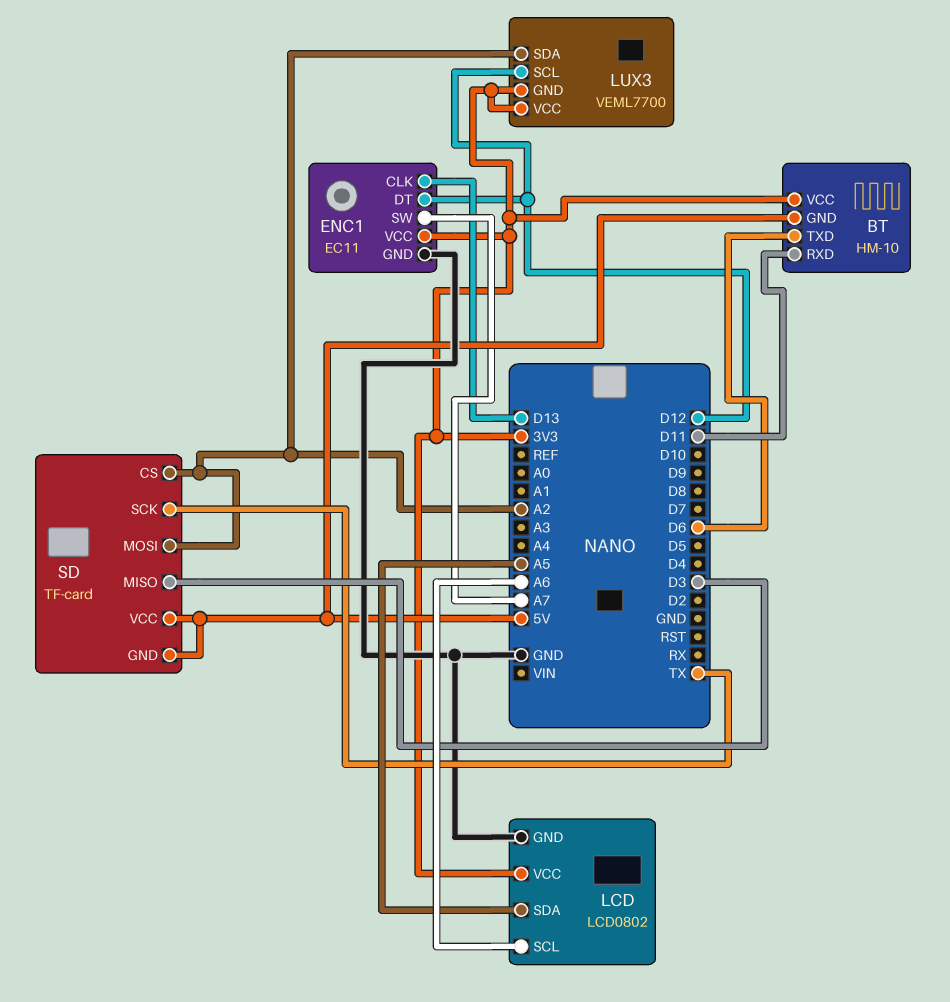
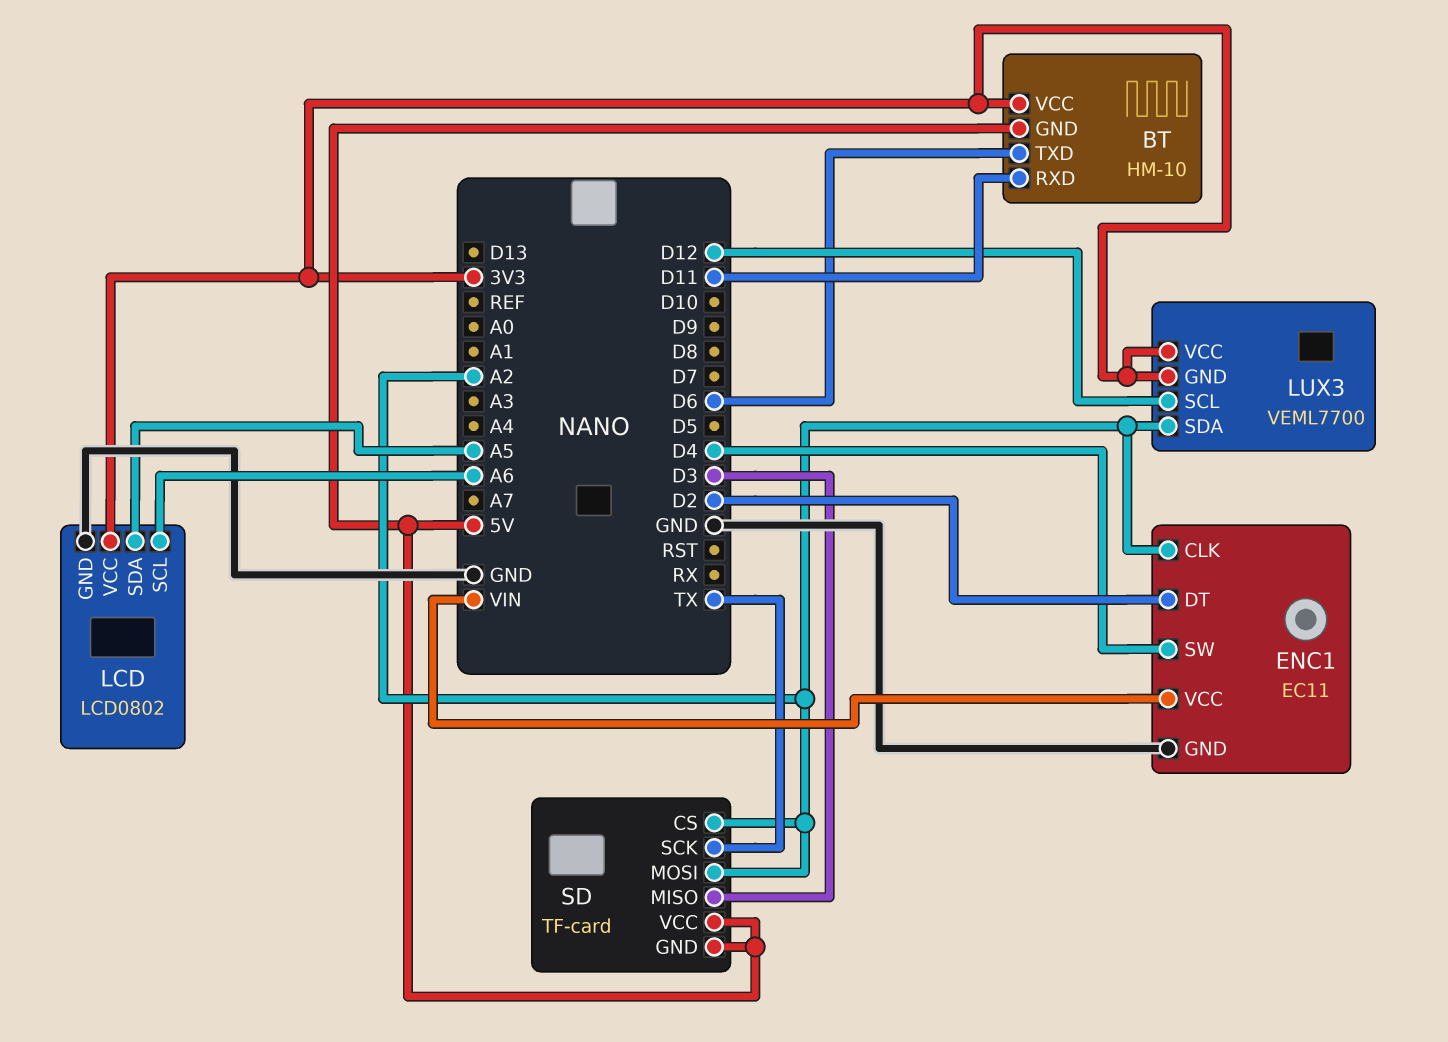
ENC1 pin CLK: D13 -> A2
ENC1 pin DT: D12 -> D2
ENC1 pin SW: A7 -> D4
ENC1 pin VCC: 3V3 -> VIN

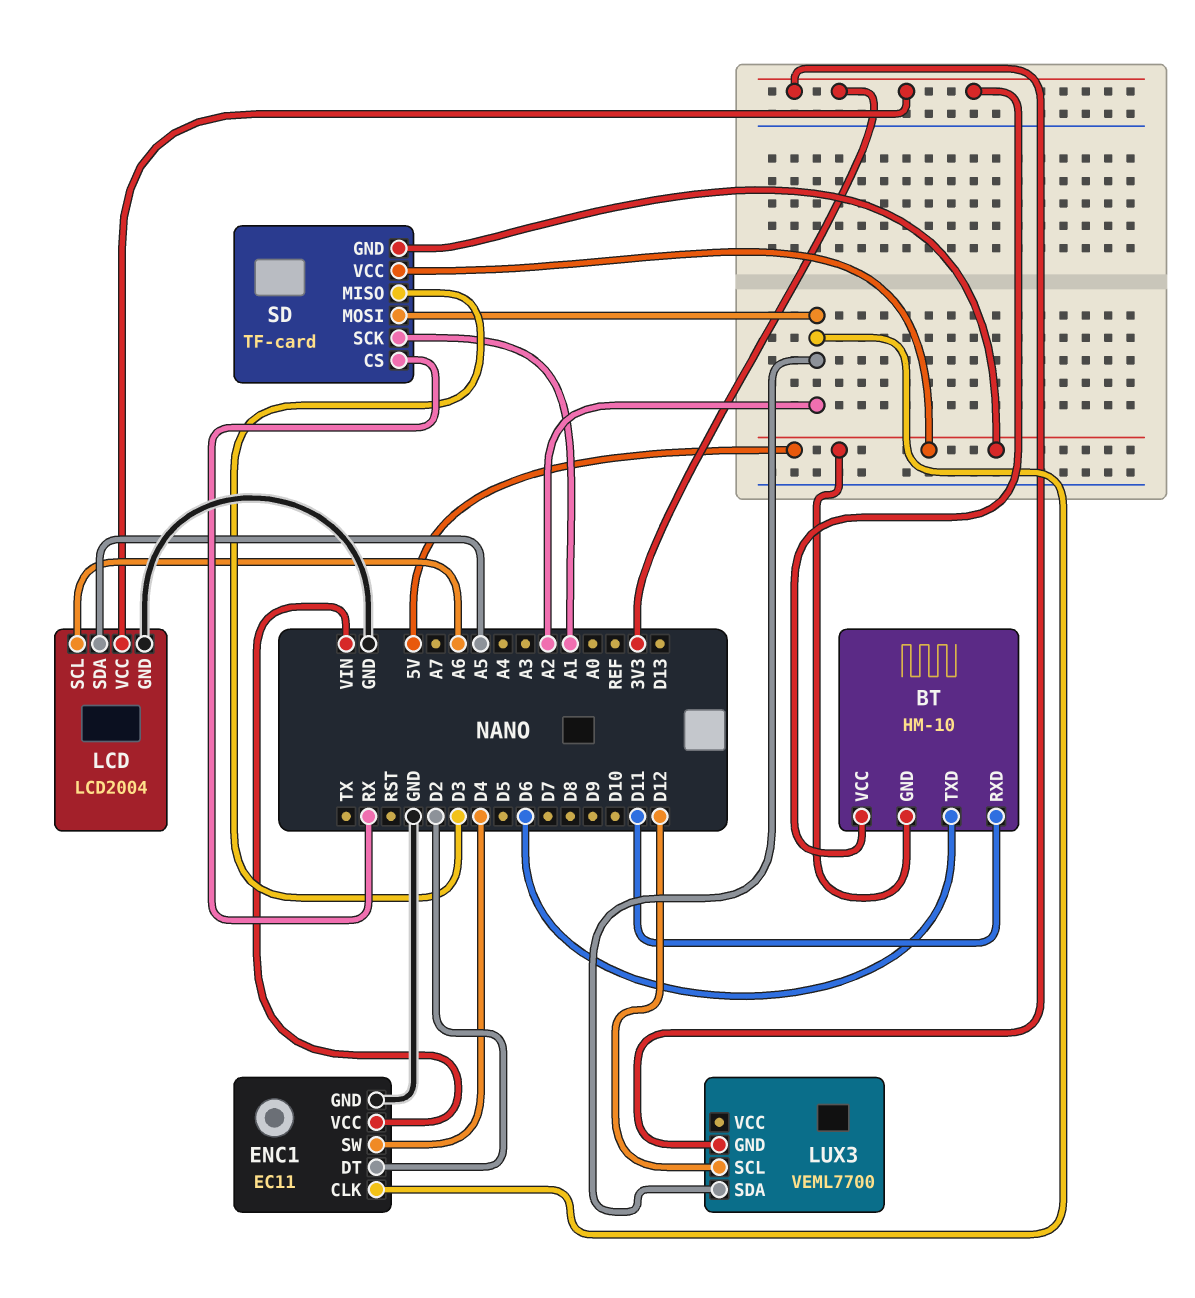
LCD: LCD0802 -> LCD2004
LUX3 pin VCC: 3V3 -> none
SD pin CS: A2 -> RX
SD pin SCK: TX -> A1

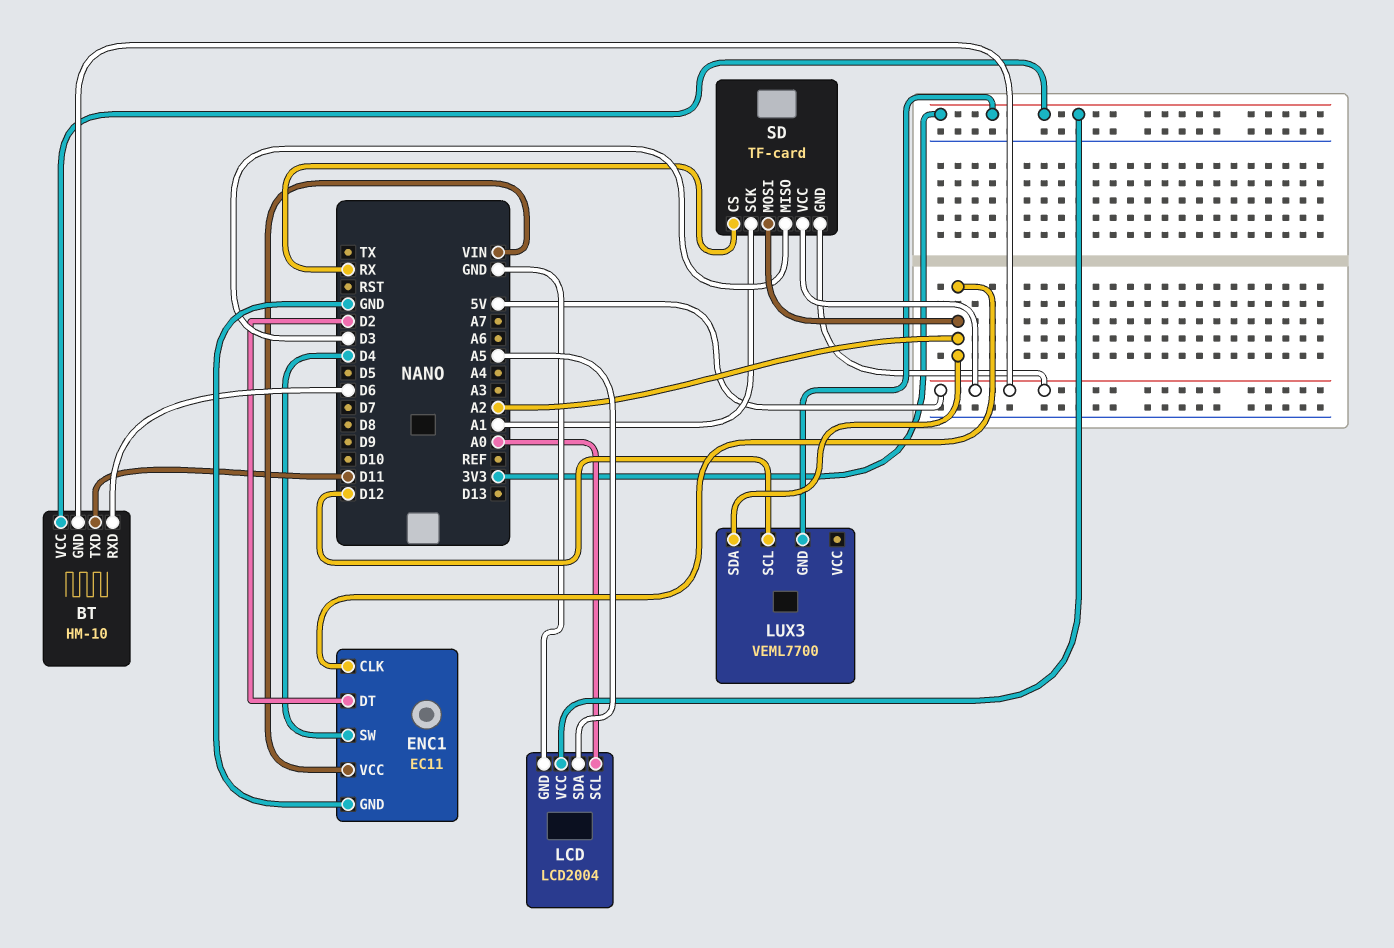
BT pin RXD: D11 -> D6
BT pin TXD: D6 -> D11
LCD pin SCL: A6 -> A0

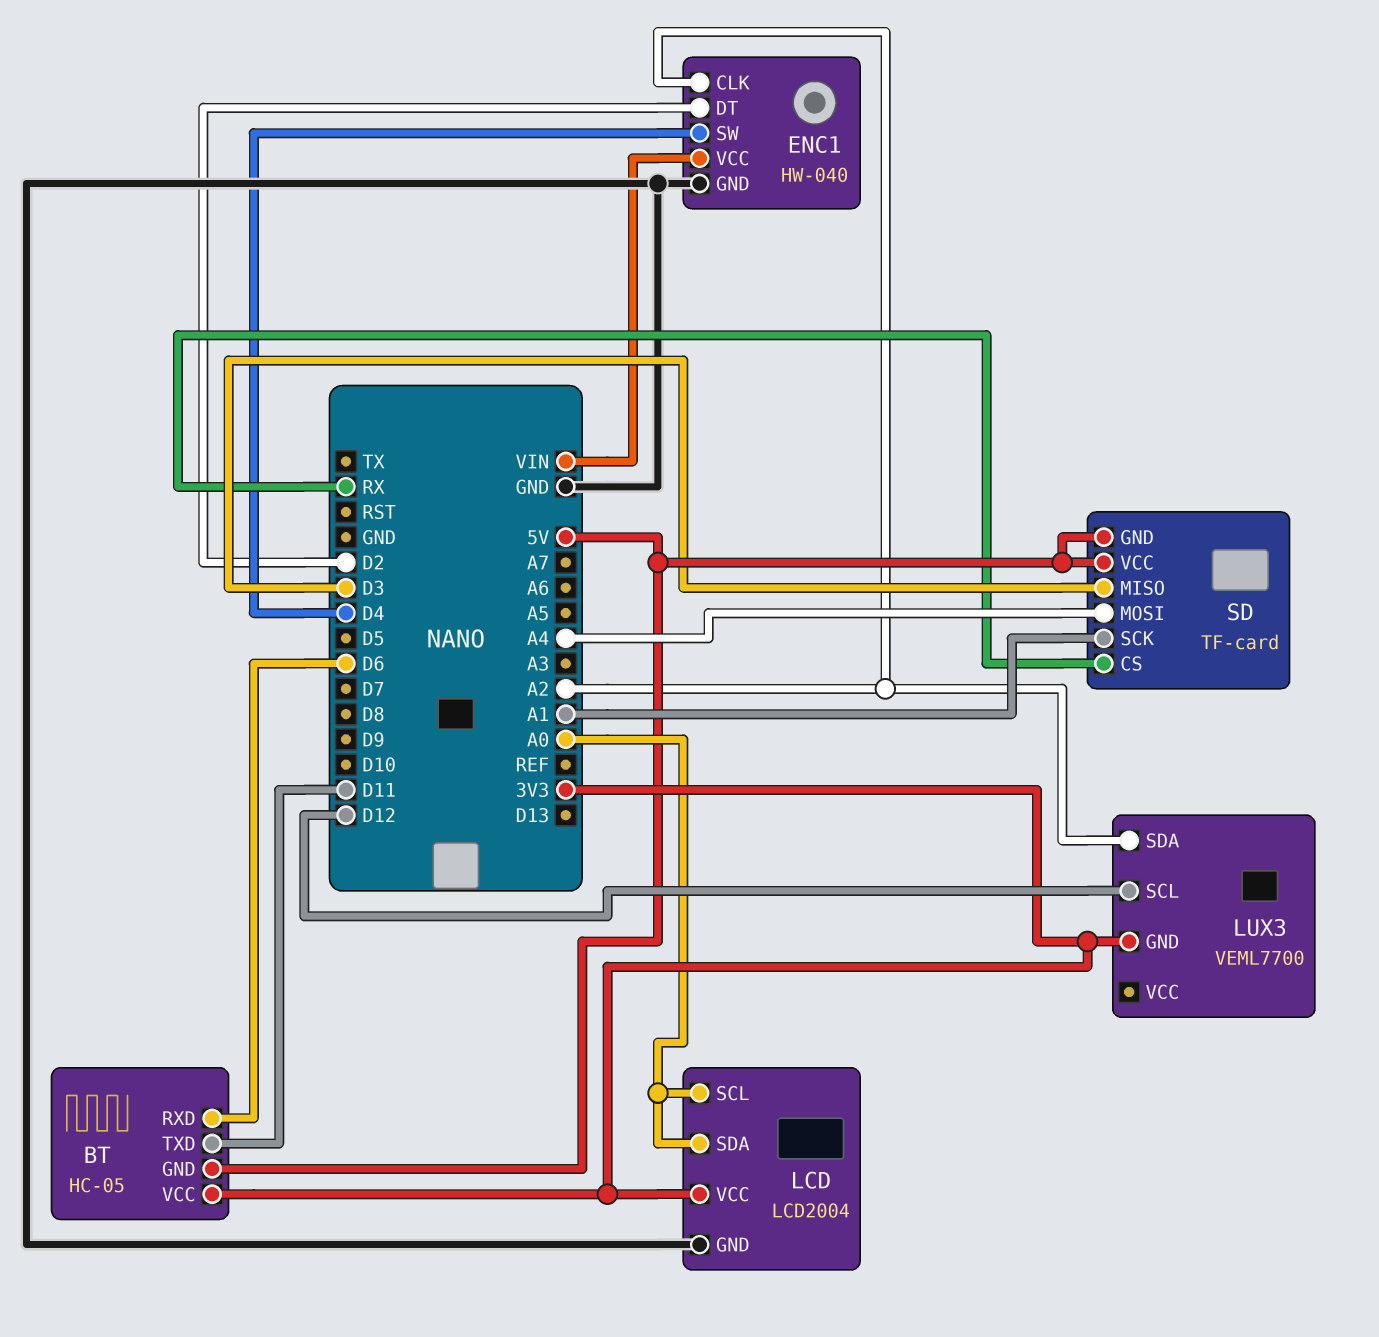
BT: HM-10 -> HC-05
ENC1: EC11 -> HW-040
LCD pin SDA: A5 -> A0
SD pin MOSI: A2 -> A4

